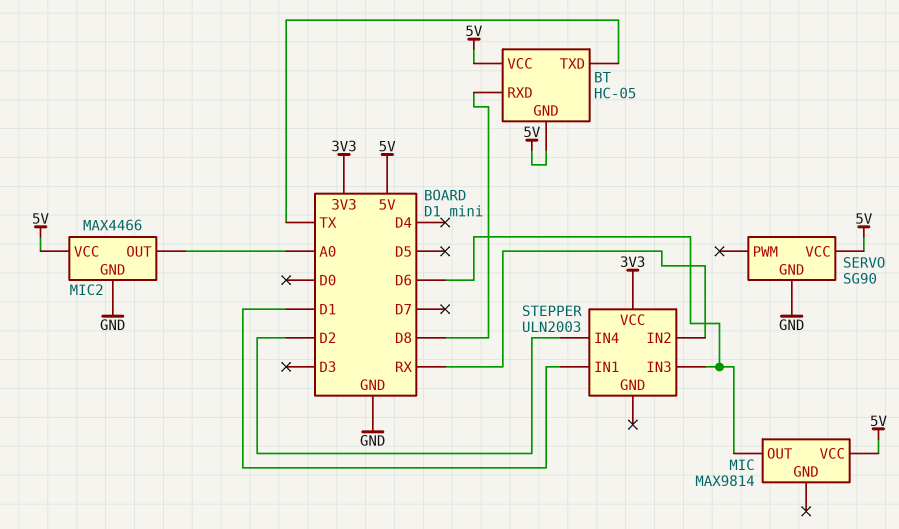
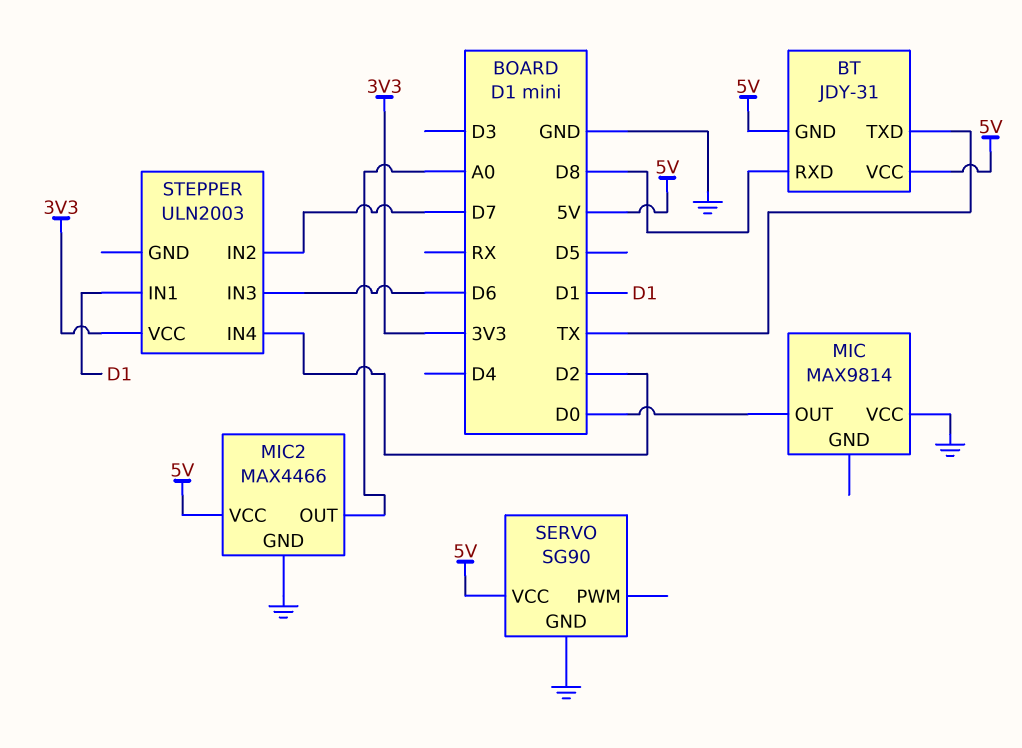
BT: HC-05 -> JDY-31
MIC pin OUT: D6 -> D0
MIC pin VCC: 5V -> GND
STEPPER pin IN2: RX -> D7

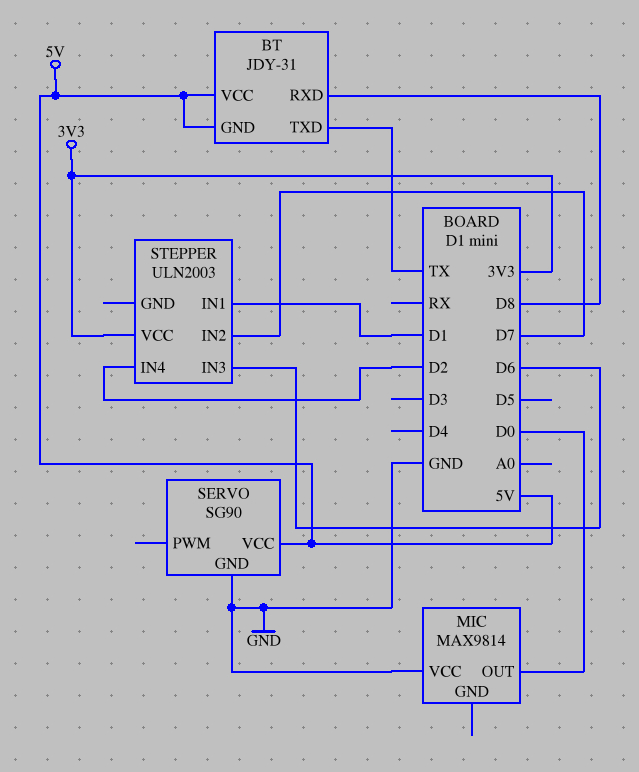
MIC2: MAX4466 -> none
MIC2 pin GND: GND -> none
MIC2 pin OUT: A0 -> none
MIC2 pin VCC: 5V -> none

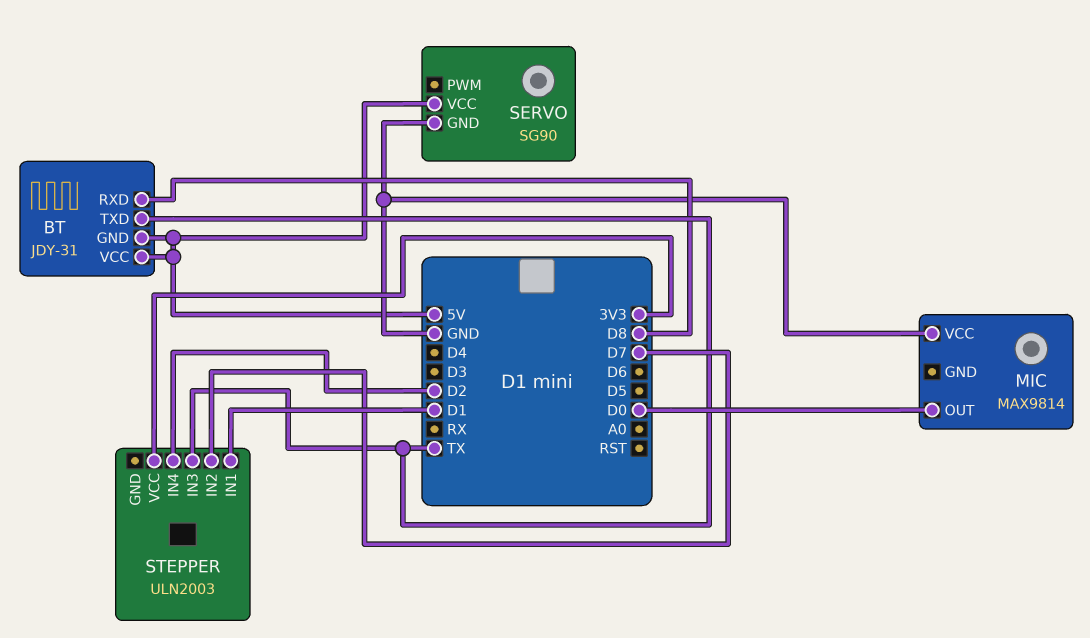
STEPPER pin IN3: D6 -> TX

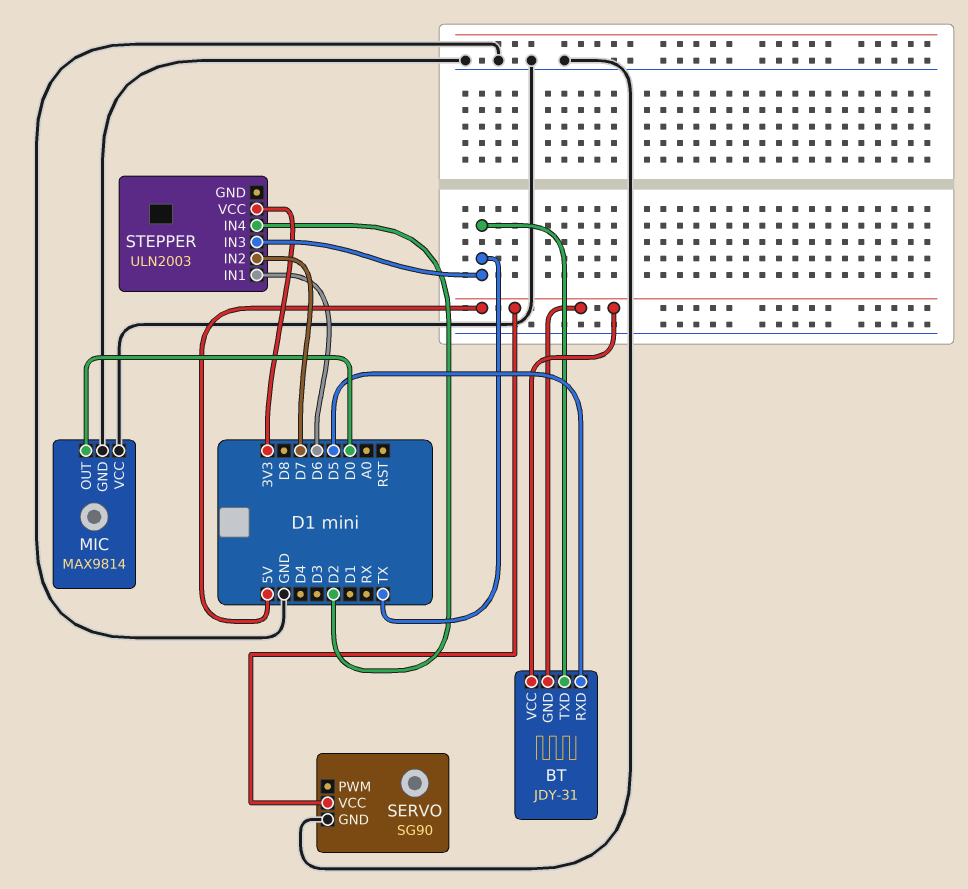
BT pin RXD: D8 -> D5
MIC pin GND: none -> GND
STEPPER pin IN1: D1 -> D6

